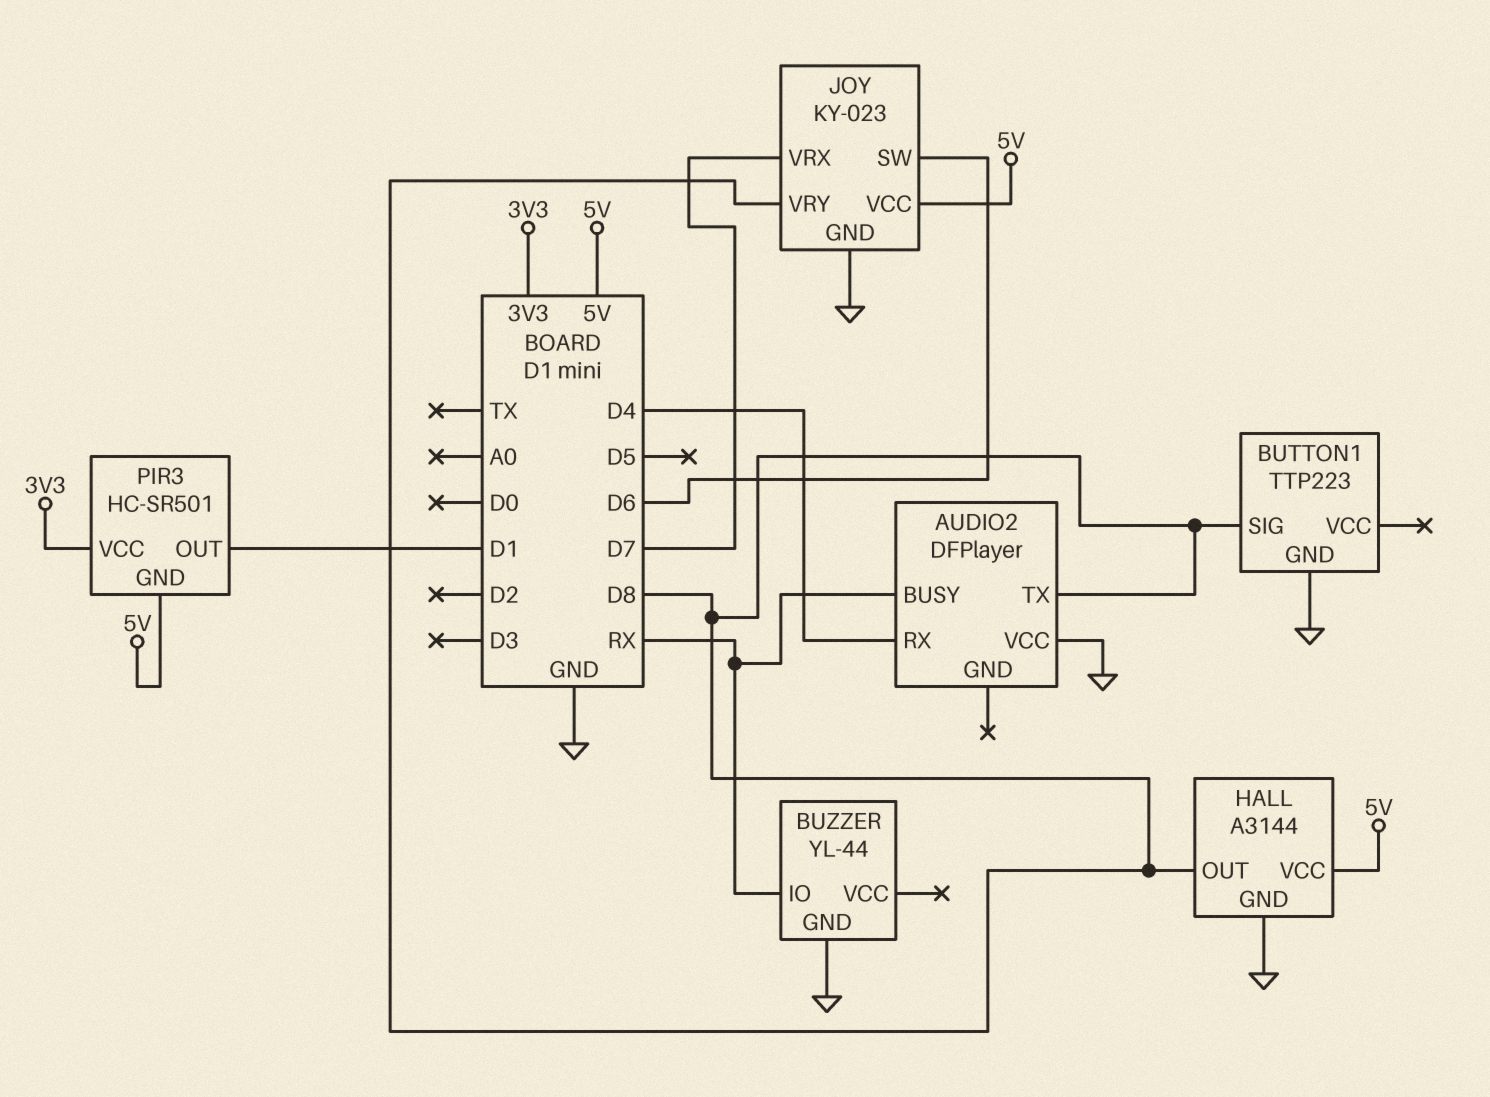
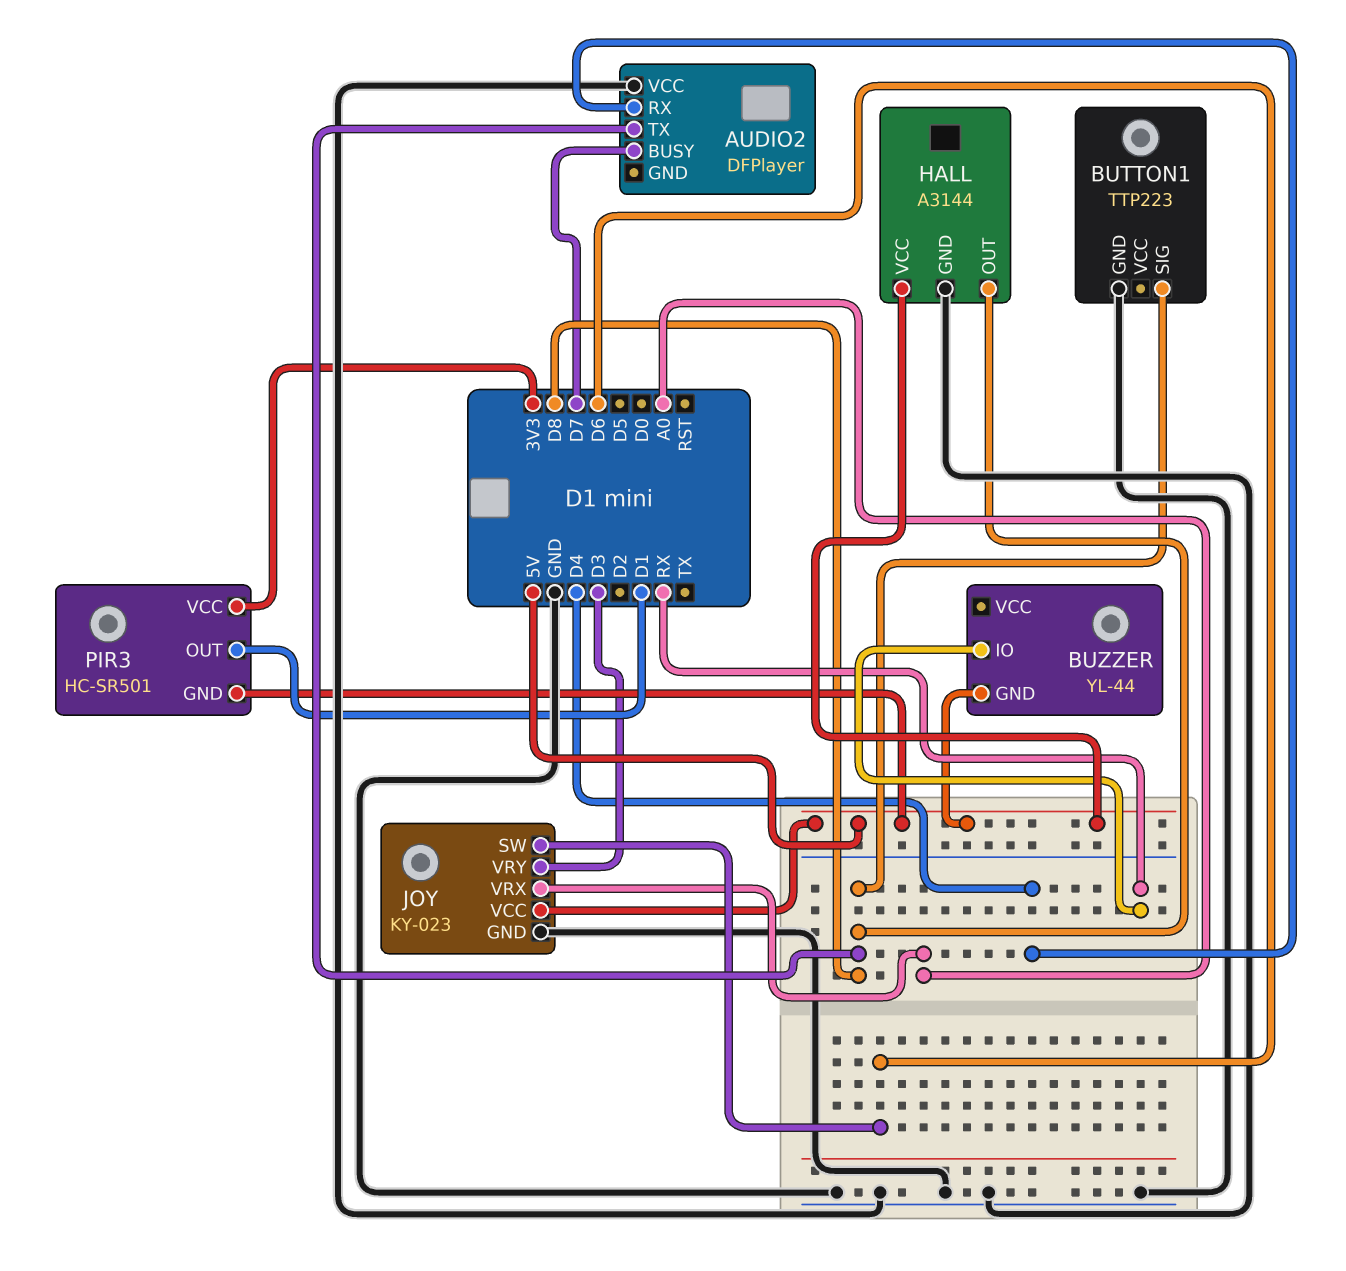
AUDIO2 pin BUSY: RX -> D7
BUZZER pin GND: GND -> 5V
JOY pin VRX: D7 -> A0
JOY pin VRY: D8 -> D3

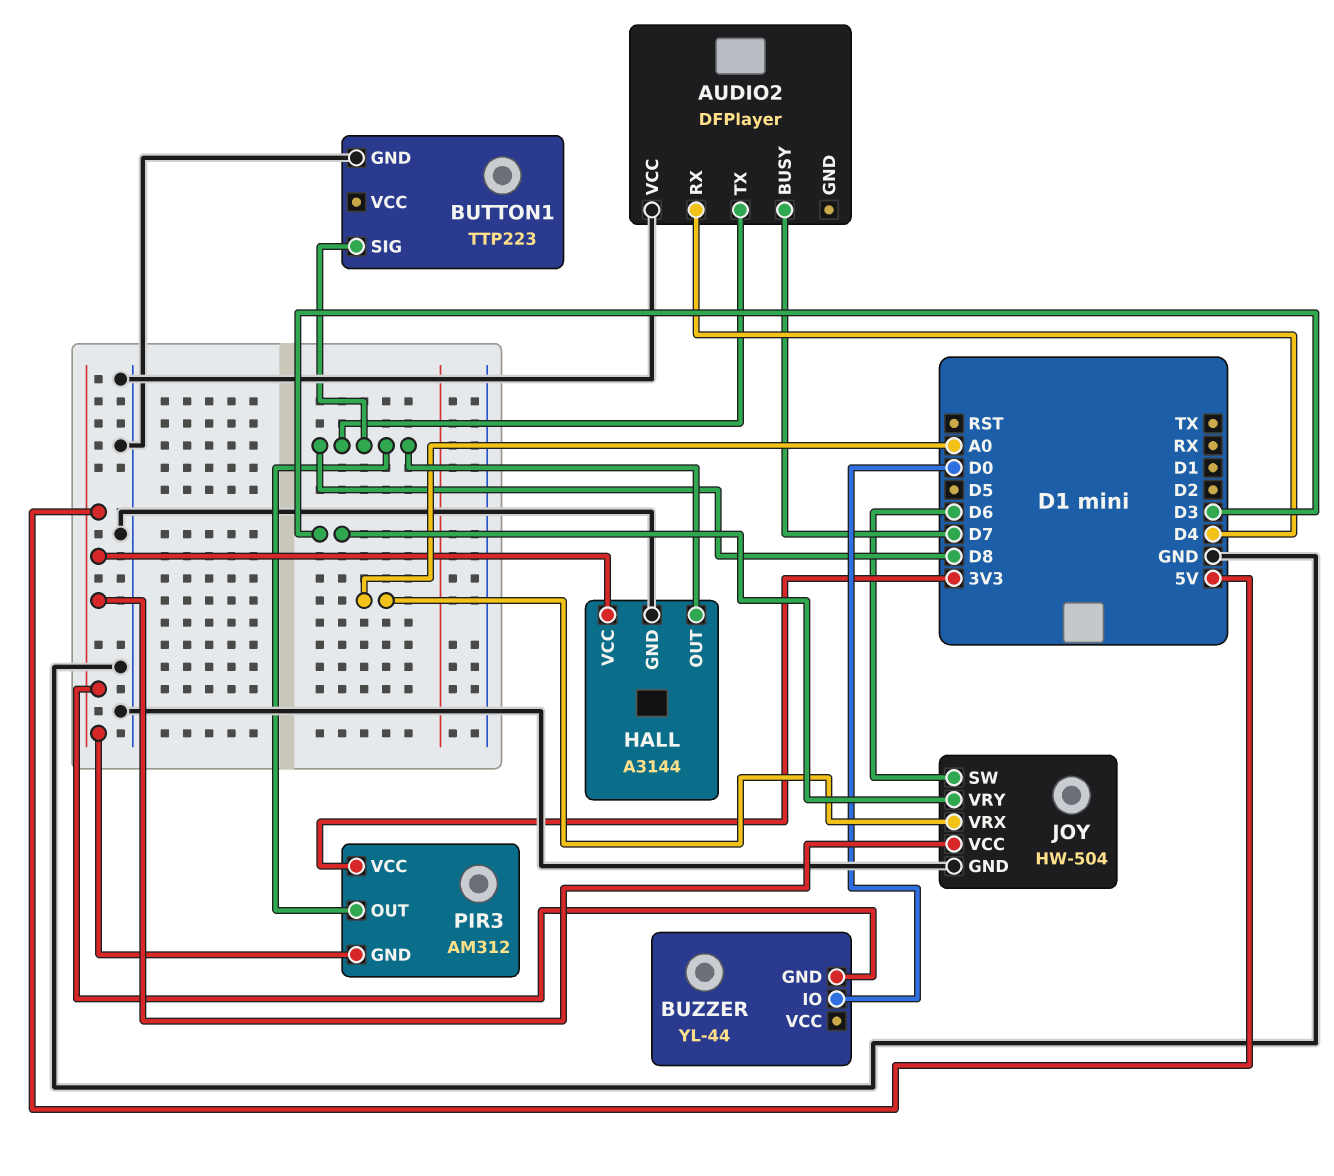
BUZZER pin IO: RX -> D0
JOY: KY-023 -> HW-504
PIR3: HC-SR501 -> AM312
PIR3 pin OUT: D1 -> D8

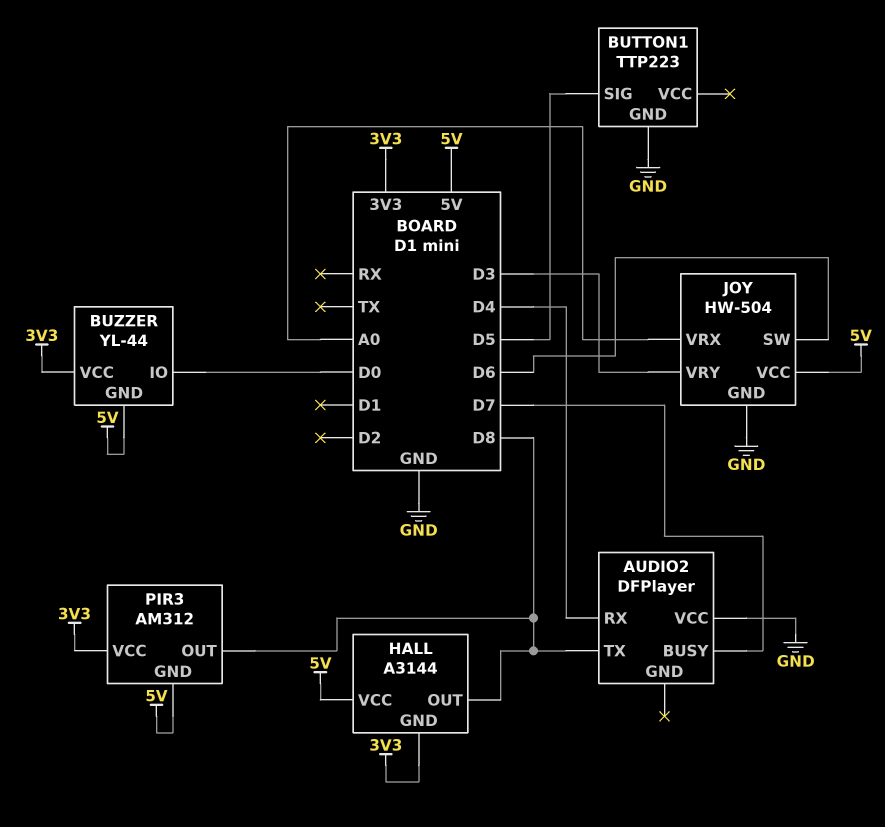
BUTTON1 pin SIG: D8 -> D5
BUZZER pin VCC: none -> 3V3
HALL pin GND: GND -> 3V3

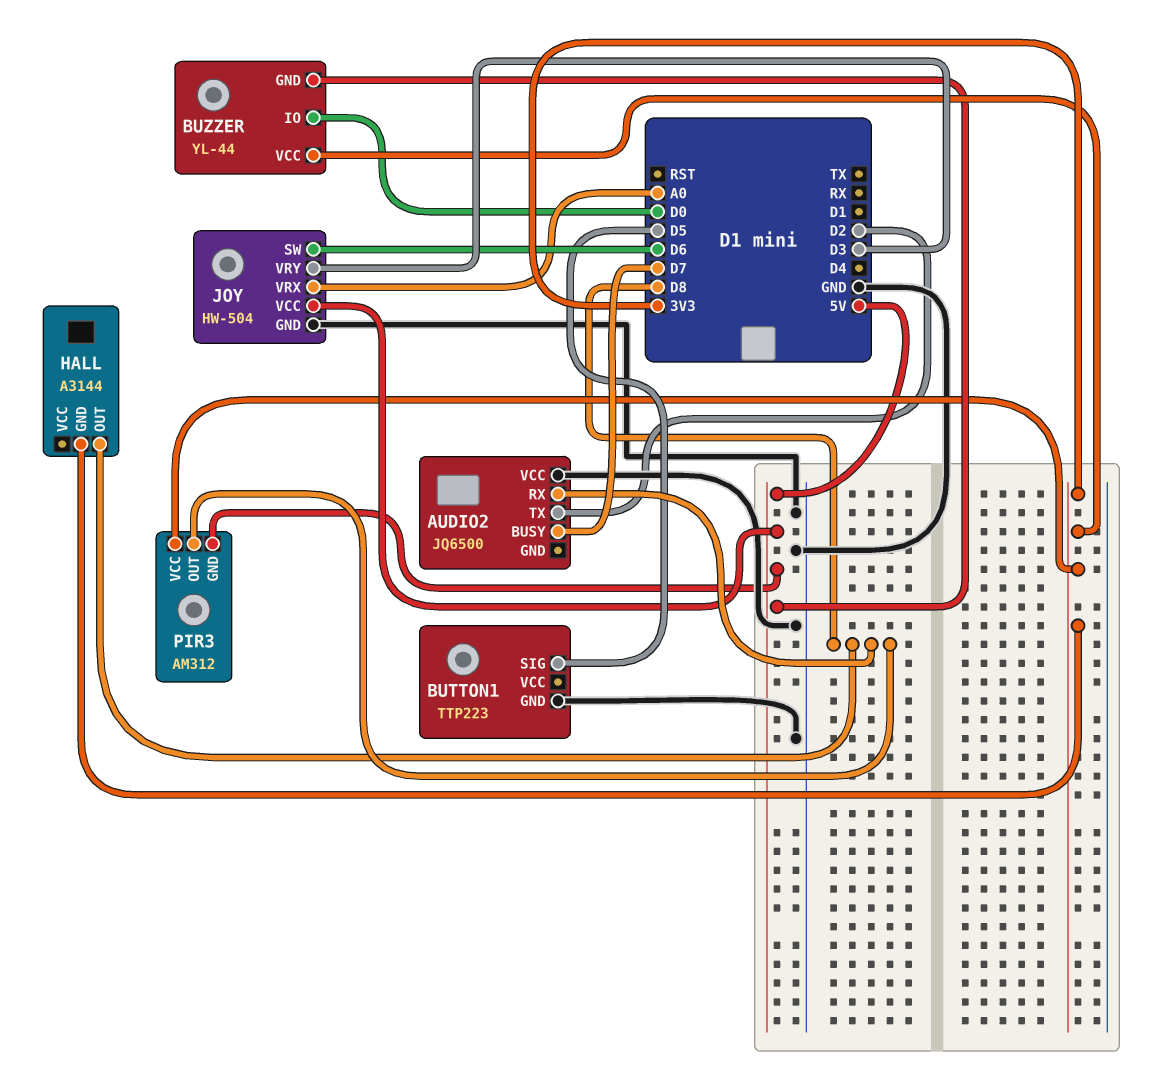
AUDIO2: DFPlayer -> JQ6500
AUDIO2 pin RX: D4 -> D8
AUDIO2 pin TX: D8 -> D2
HALL pin VCC: 5V -> none

